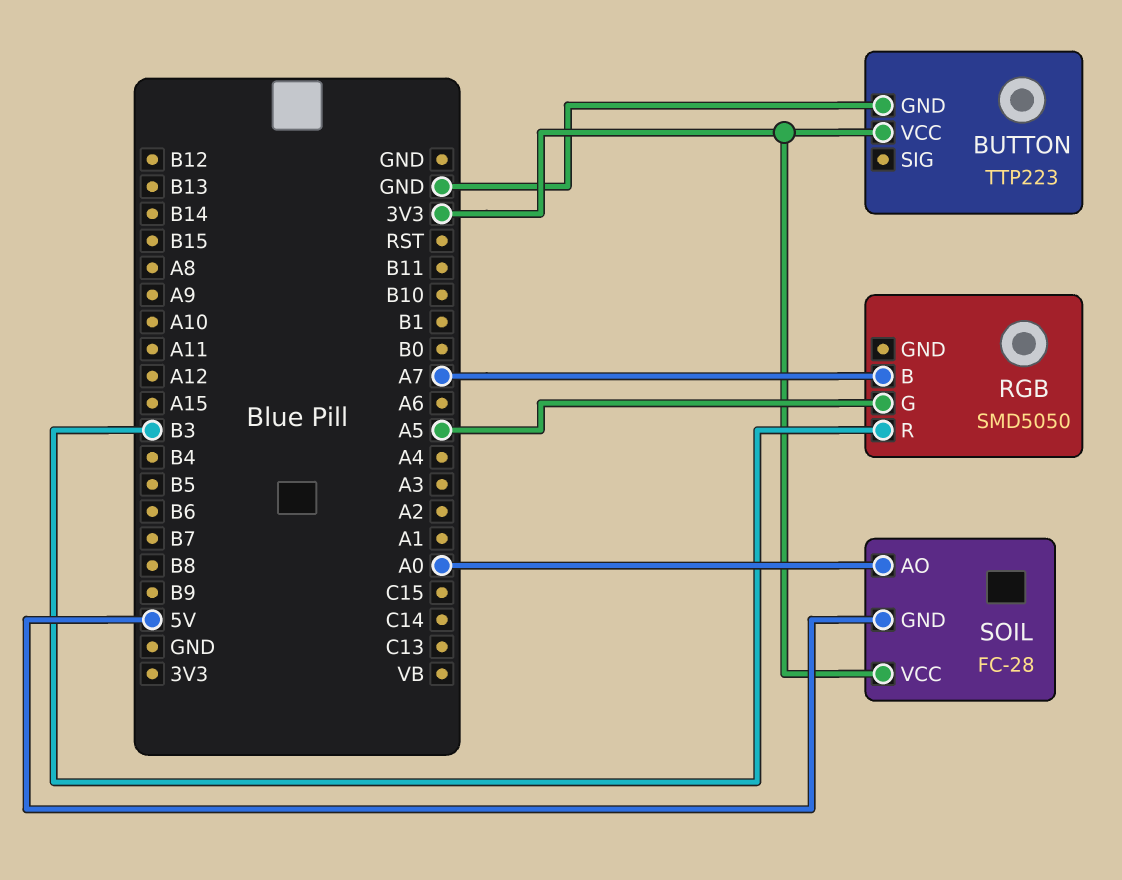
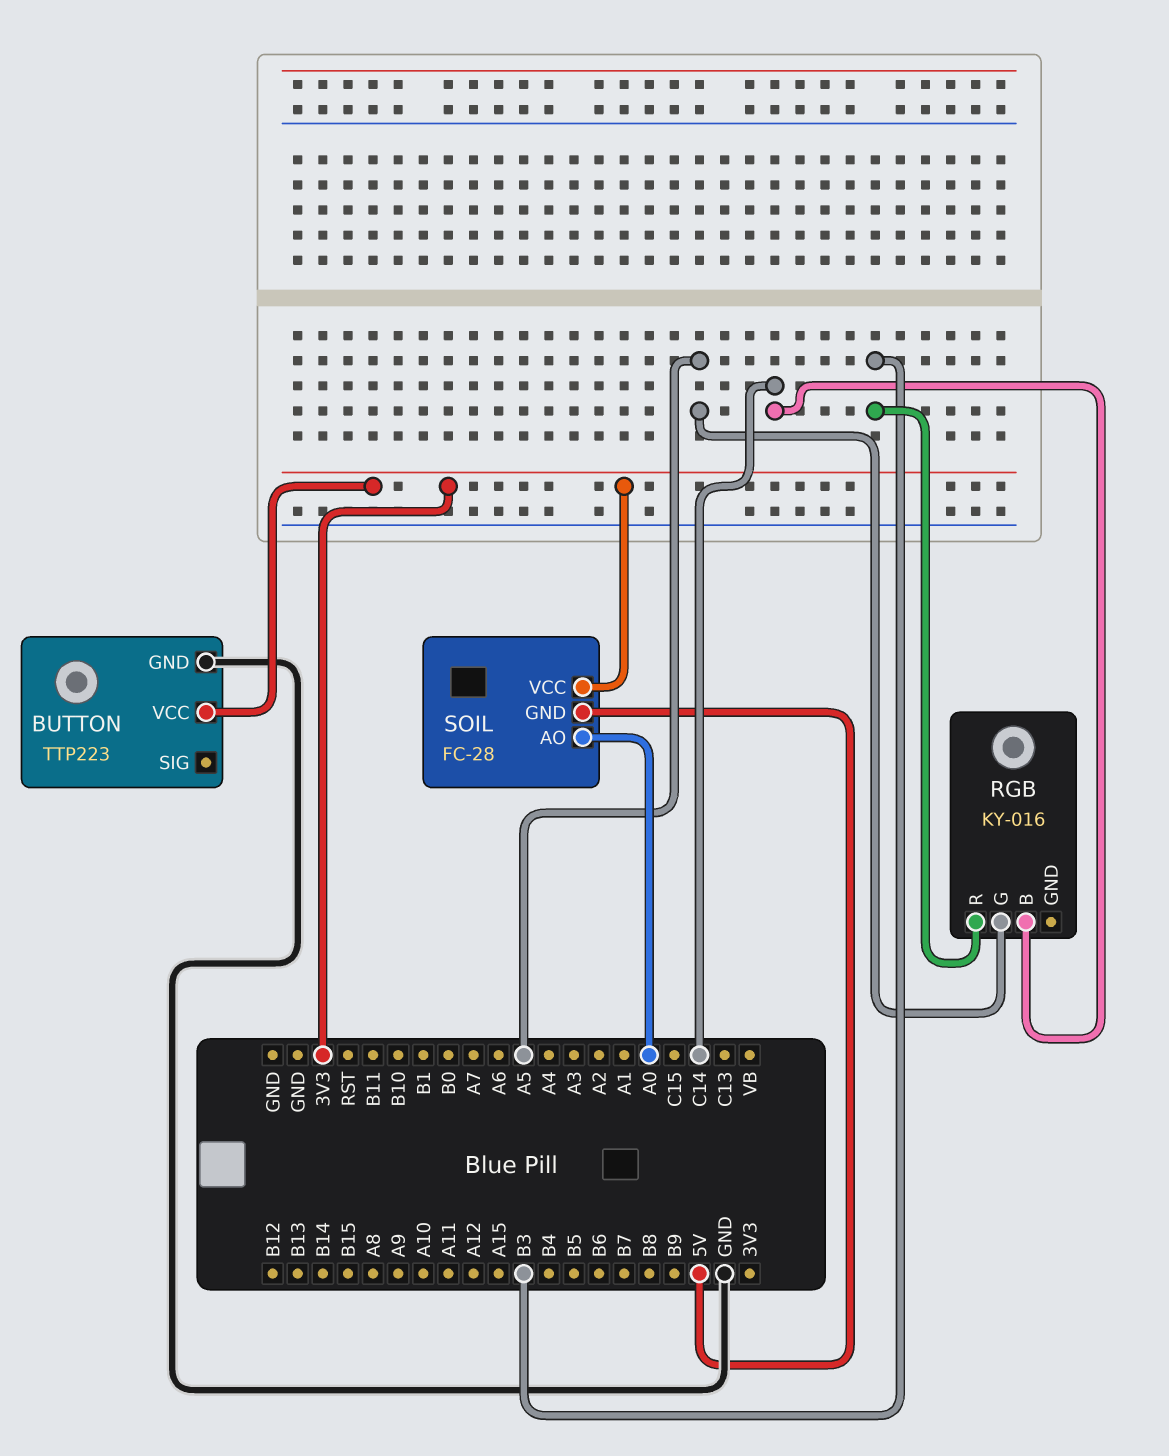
RGB: SMD5050 -> KY-016
RGB pin B: A7 -> C14

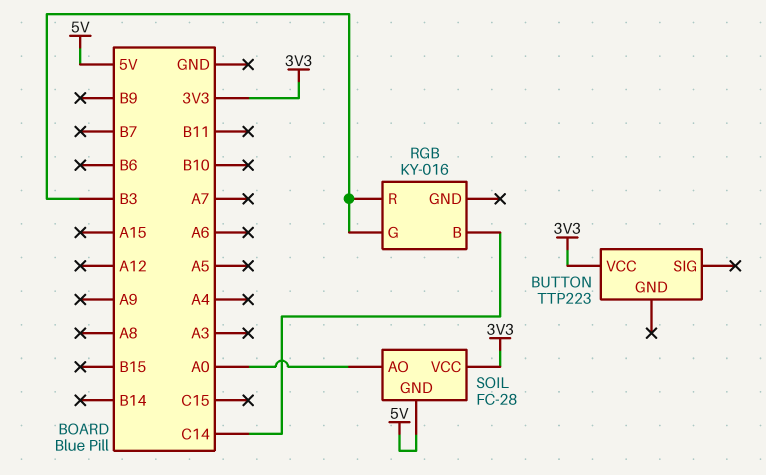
BUTTON pin GND: GND -> none
RGB pin G: A5 -> B3

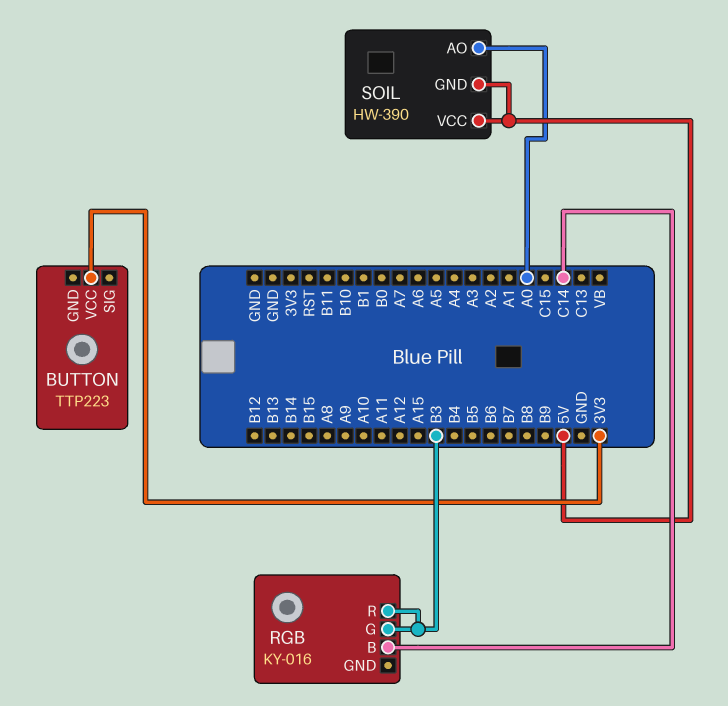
SOIL: FC-28 -> HW-390
SOIL pin VCC: 3V3 -> 5V

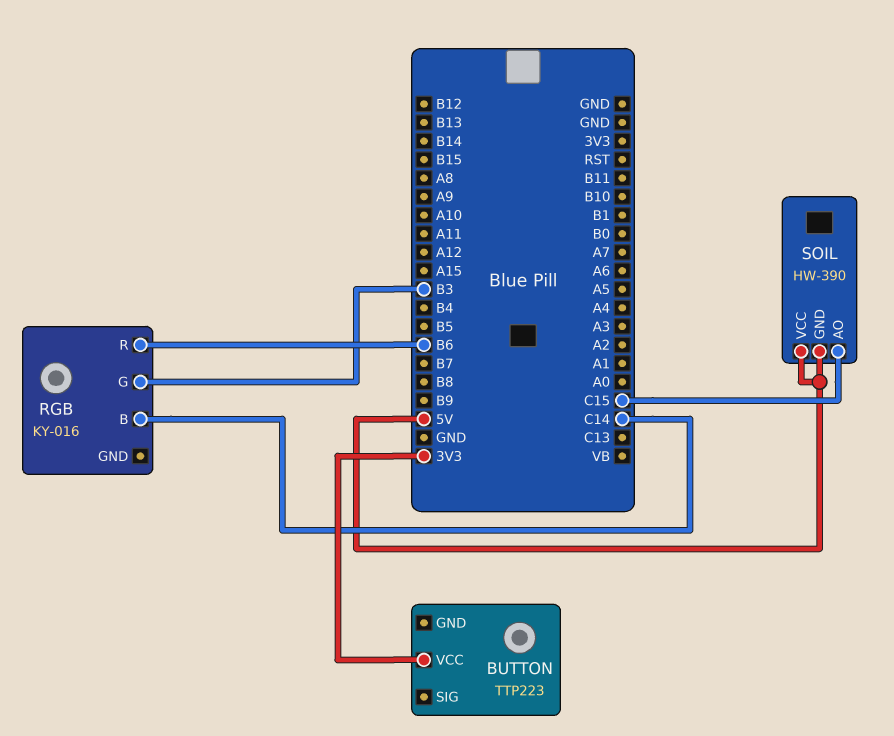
RGB pin R: B3 -> B6
SOIL pin AO: A0 -> C15

